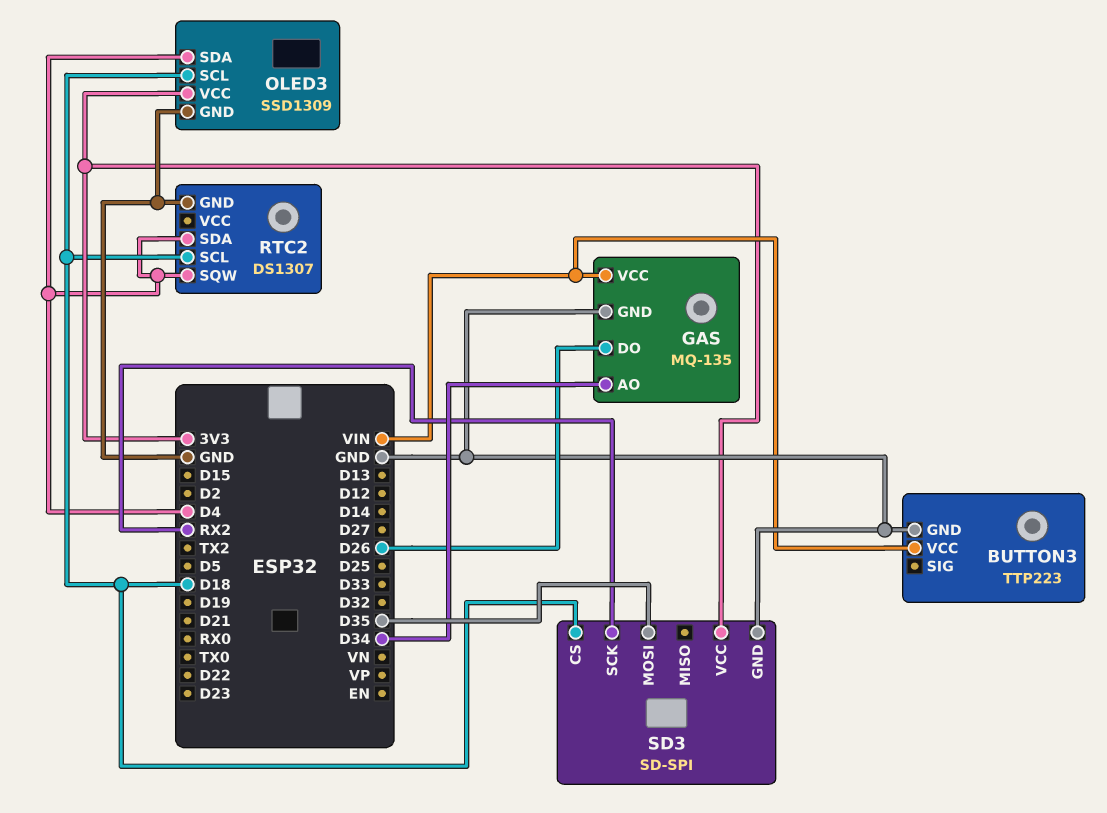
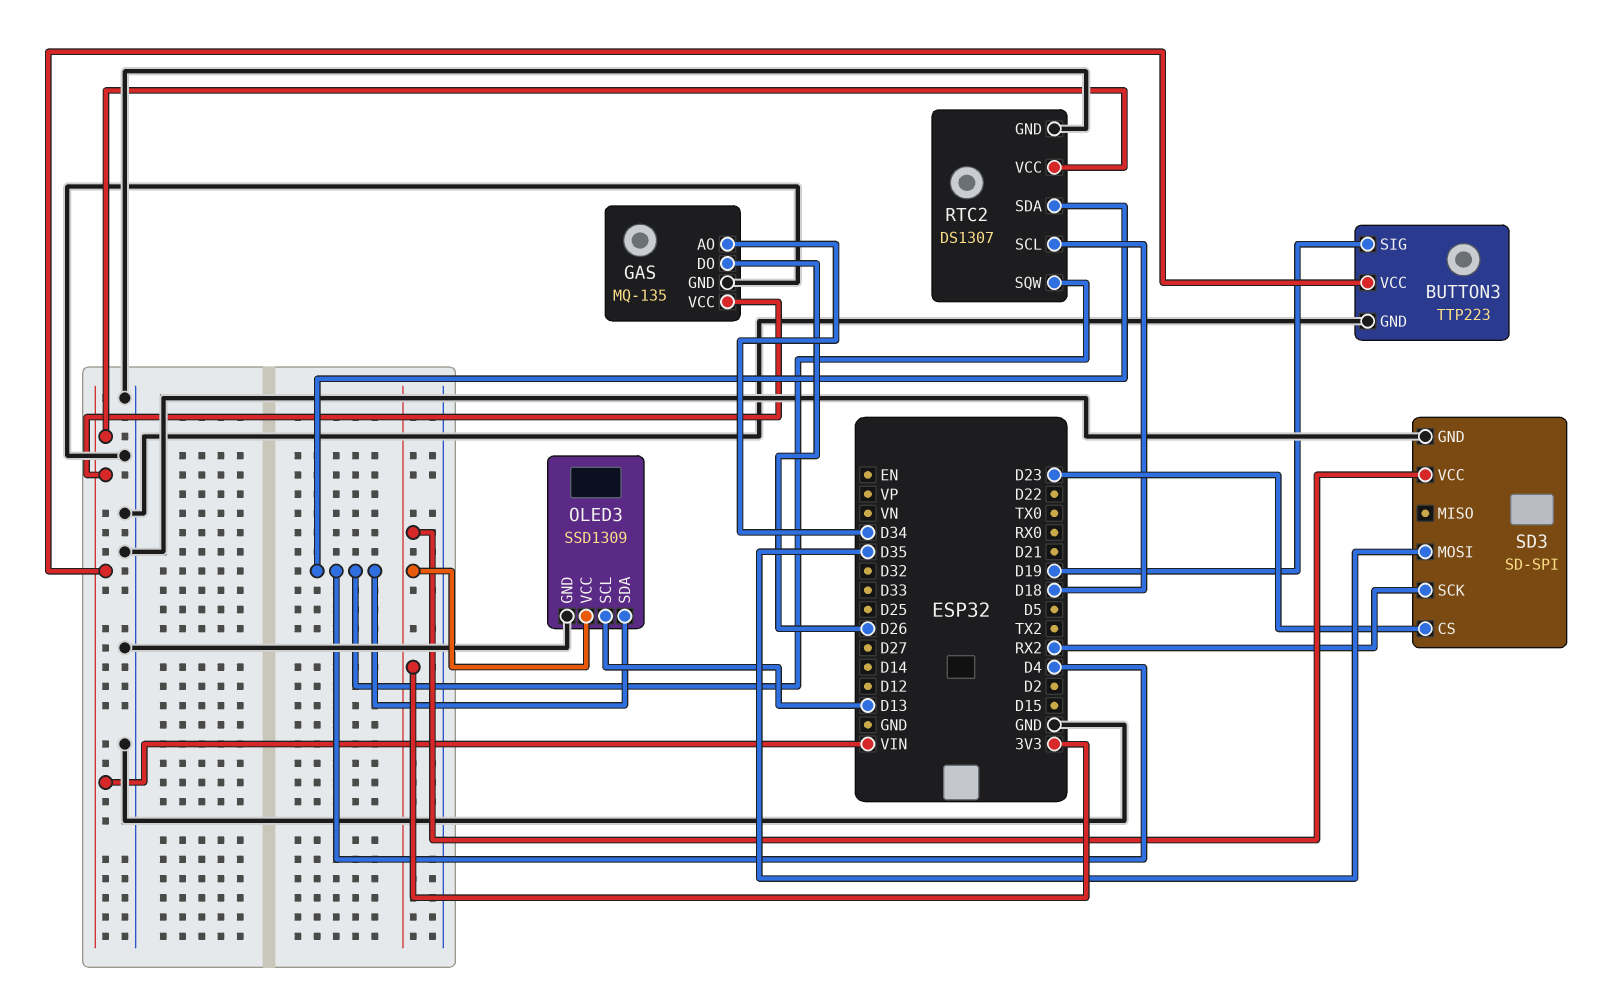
BUTTON3 pin SIG: none -> D19
OLED3 pin SCL: D18 -> D13
RTC2 pin VCC: none -> VIN
SD3 pin CS: D18 -> D23

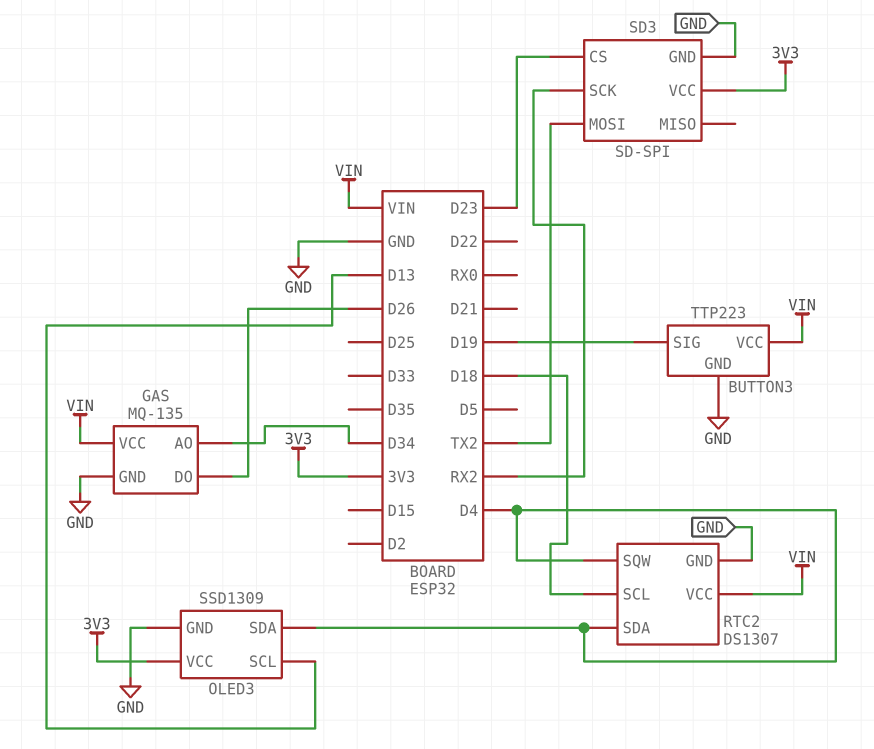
SD3 pin MOSI: D35 -> TX2

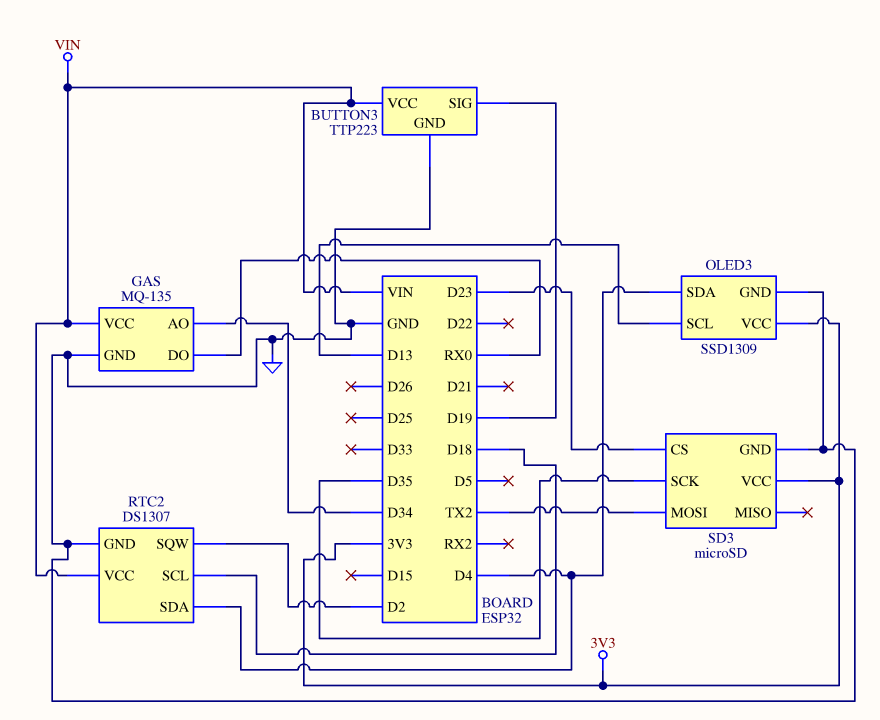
GAS pin DO: D26 -> RX0
RTC2 pin SQW: D4 -> D2
SD3: SD-SPI -> microSD
SD3 pin SCK: RX2 -> D35

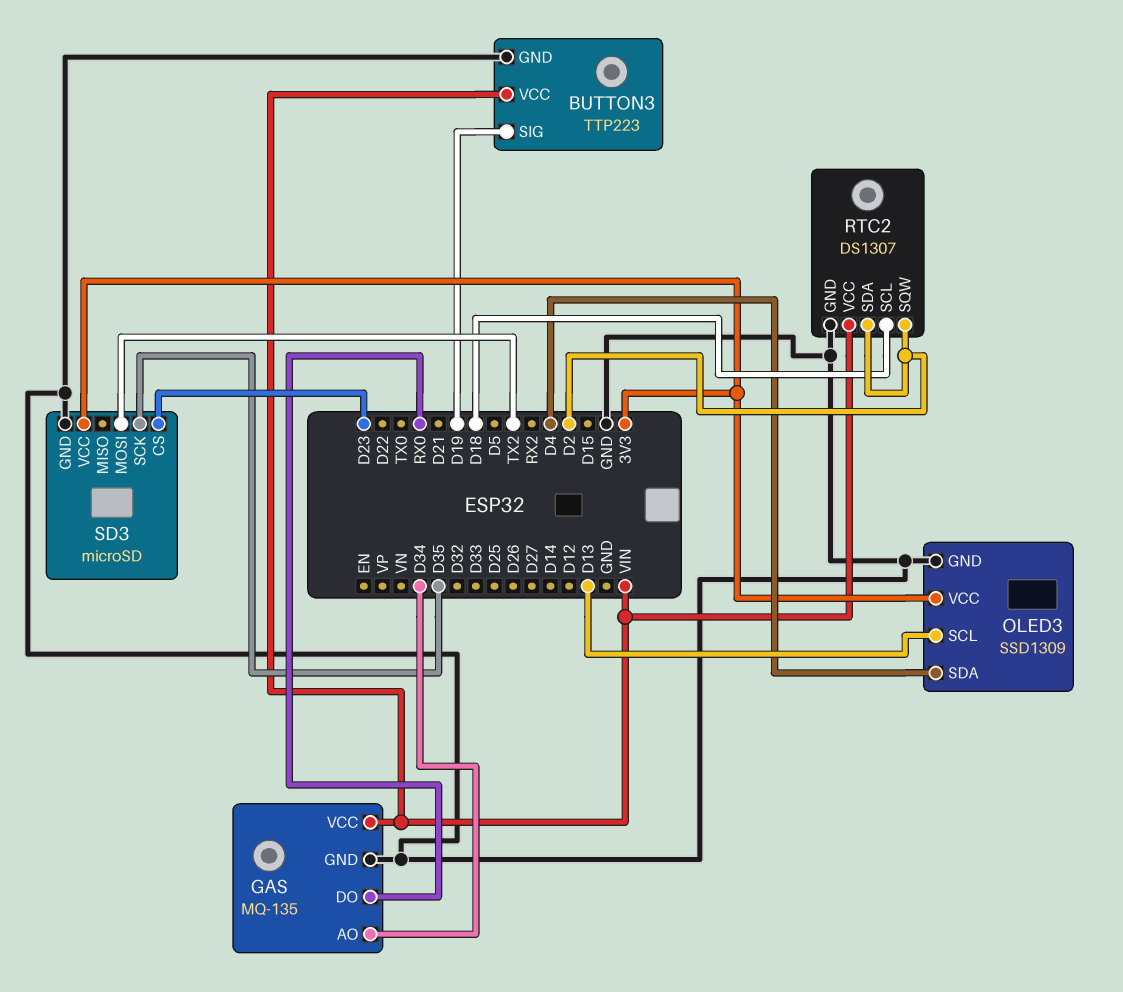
RTC2 pin SDA: D4 -> D2

